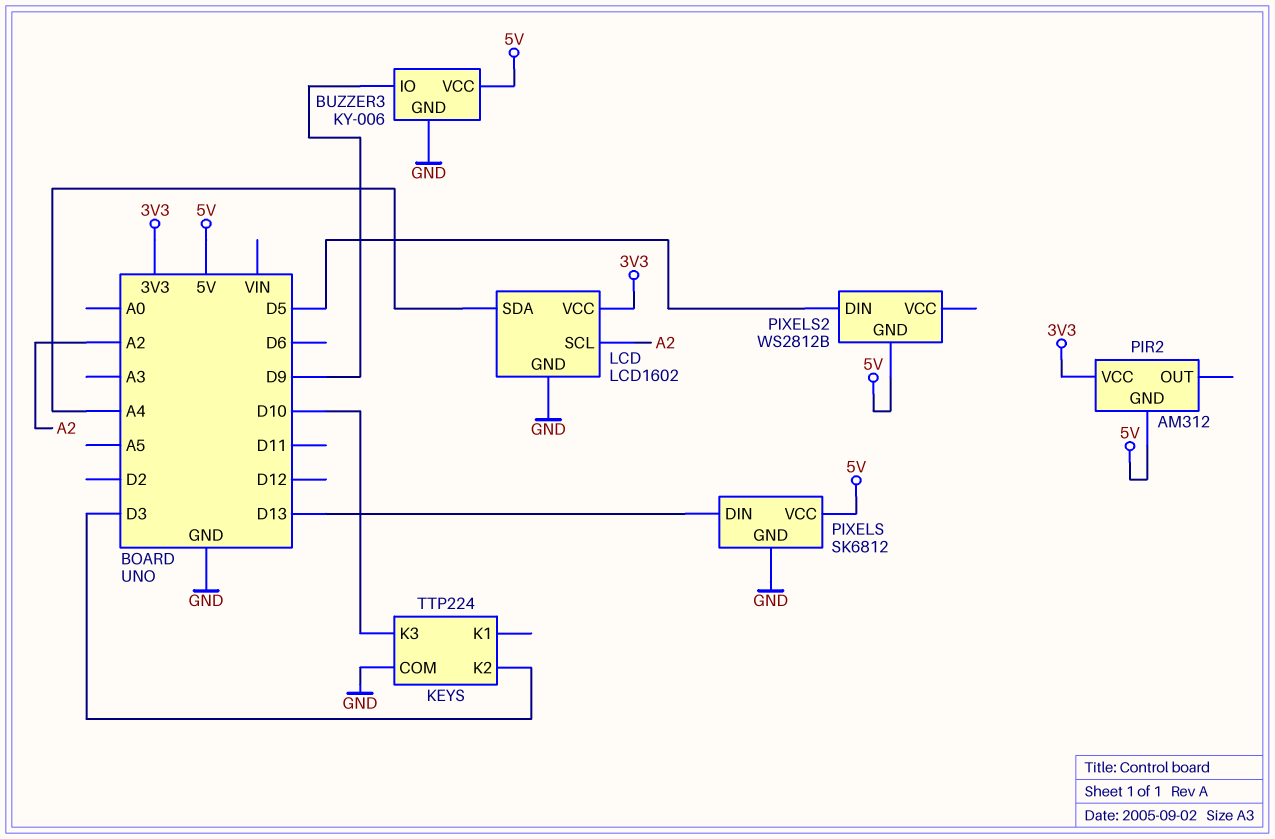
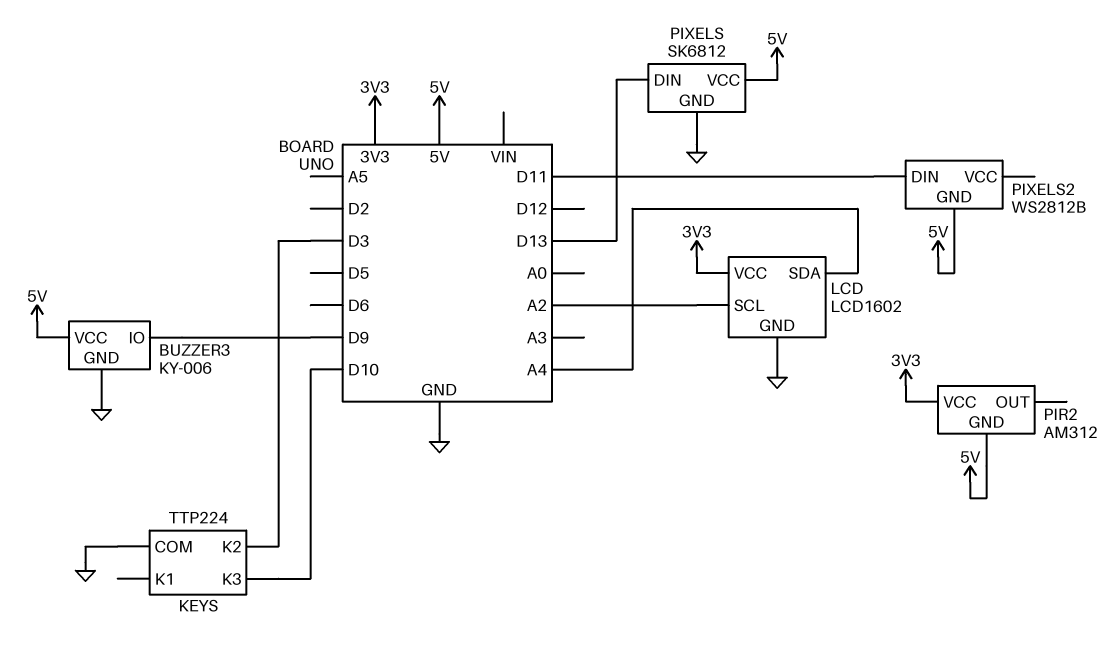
PIXELS2 pin DIN: D5 -> D11

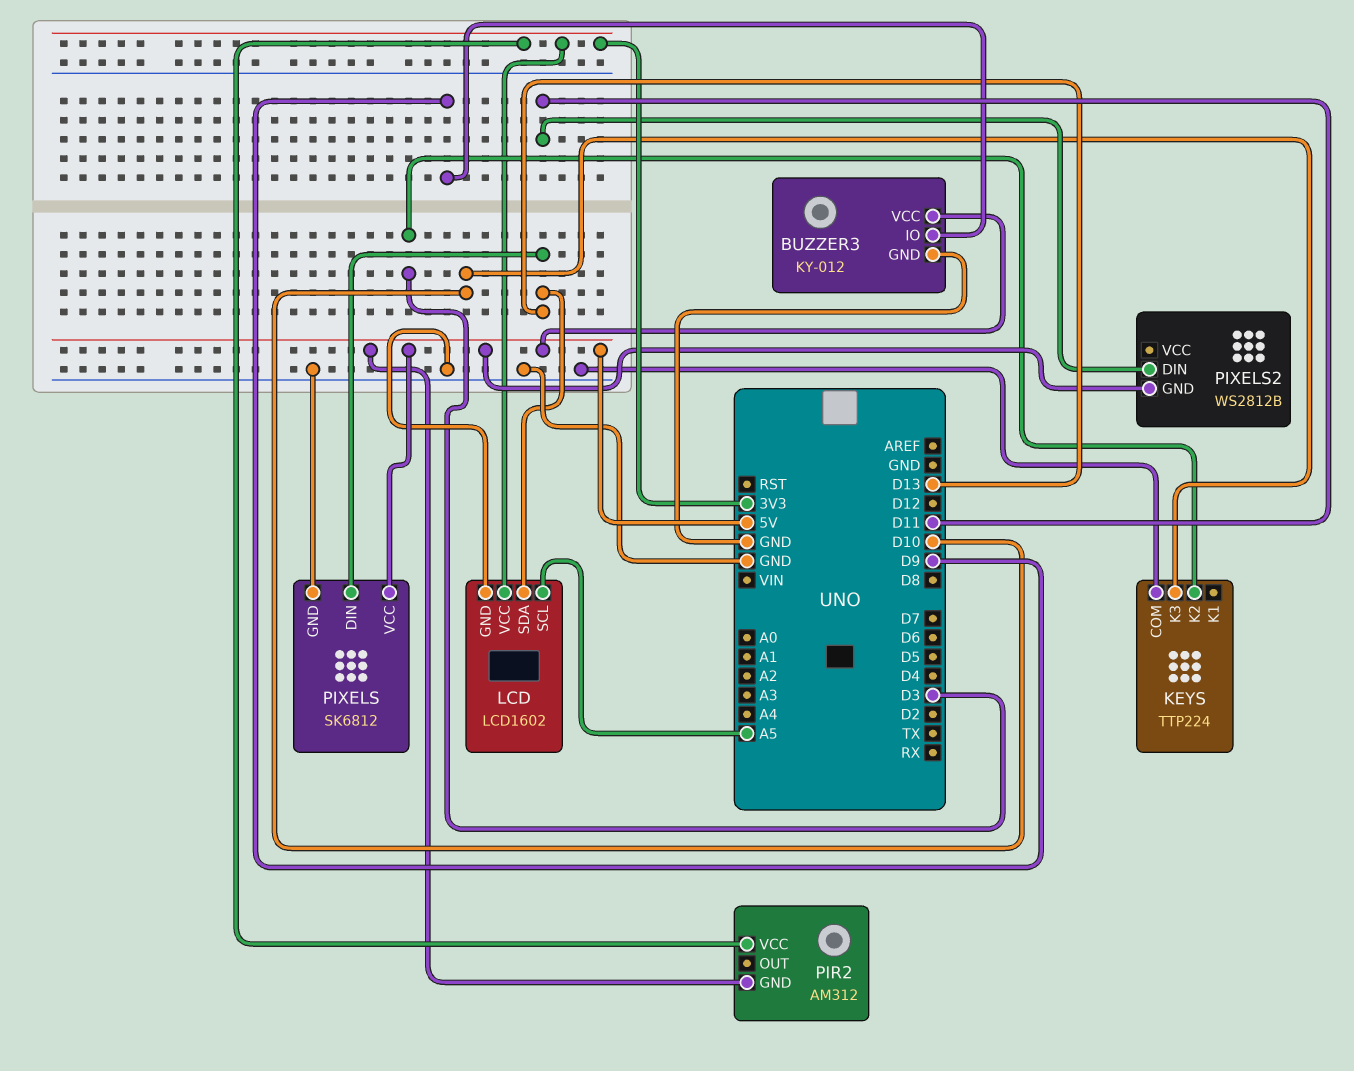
BUZZER3: KY-006 -> KY-012
LCD pin SCL: A2 -> A5
LCD pin SDA: A4 -> D13

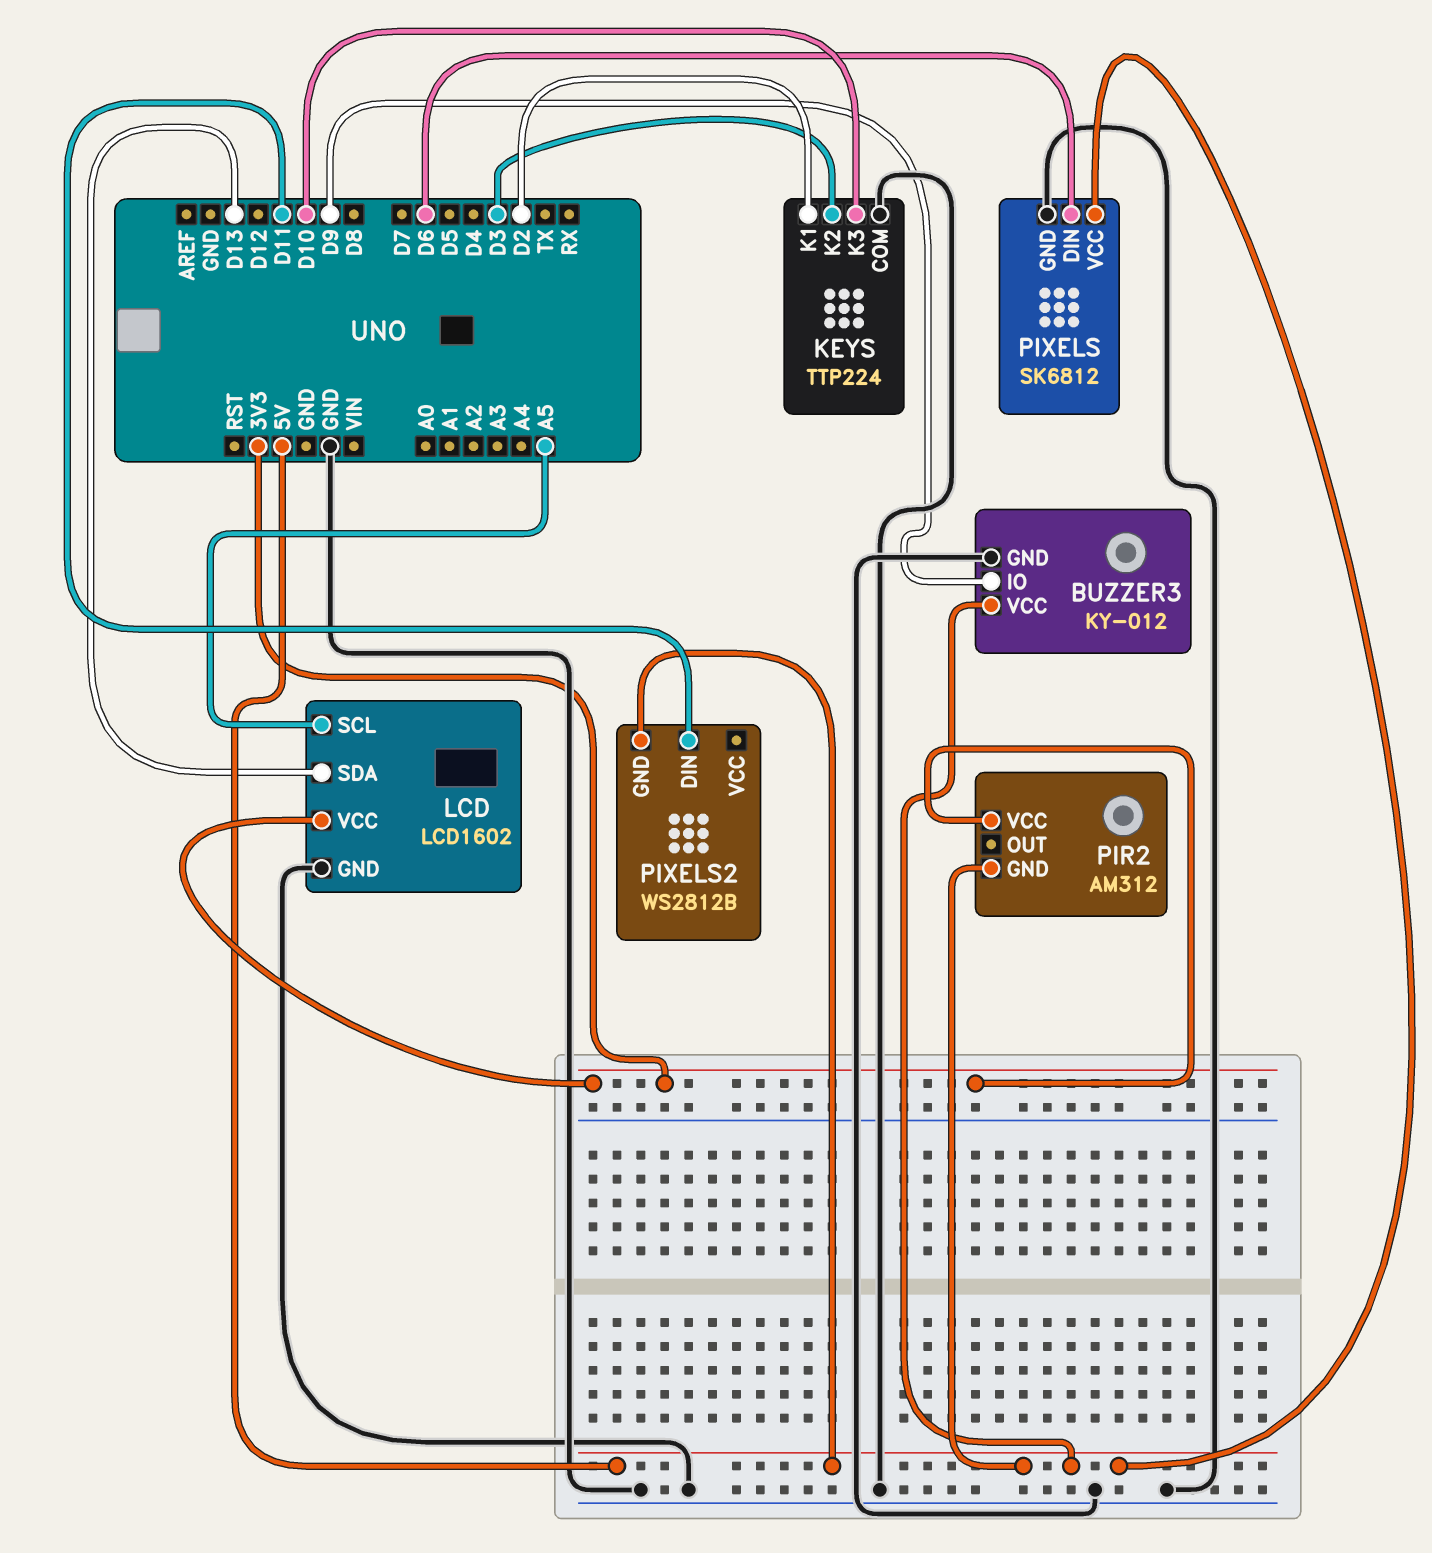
KEYS pin K1: none -> D2
PIXELS pin DIN: D13 -> D6

